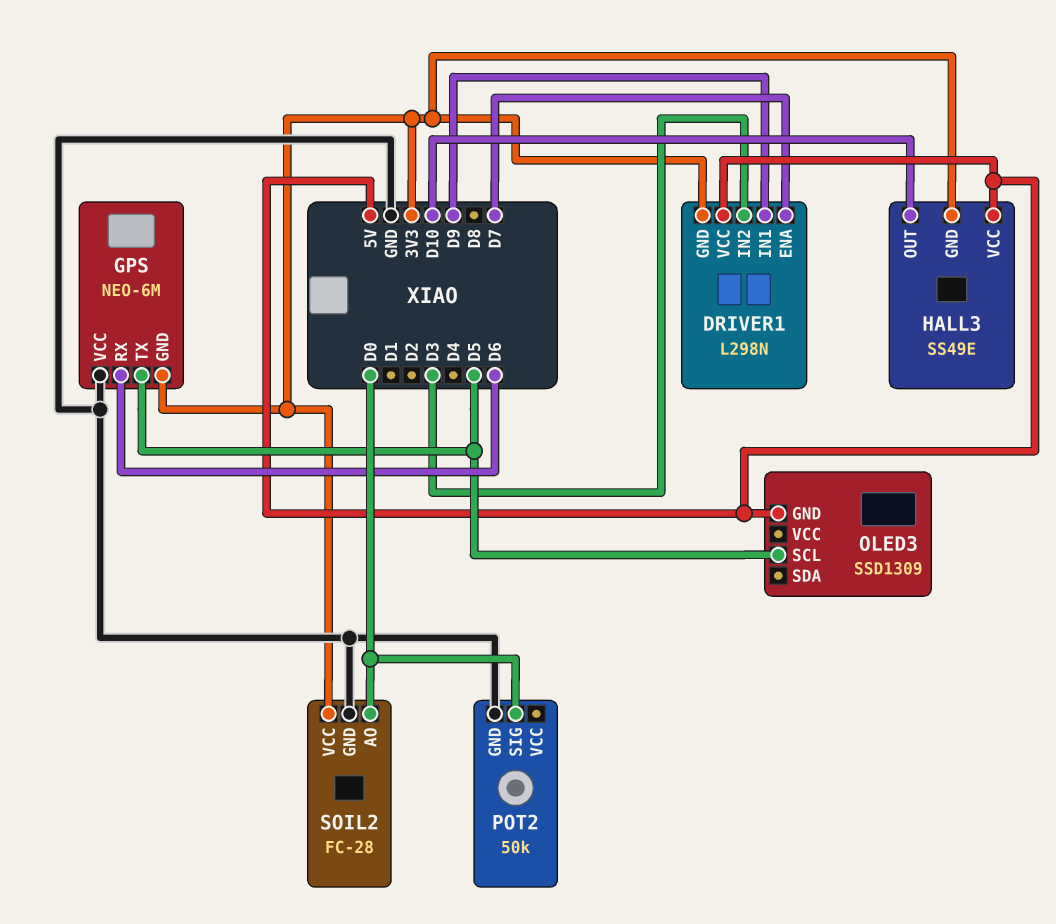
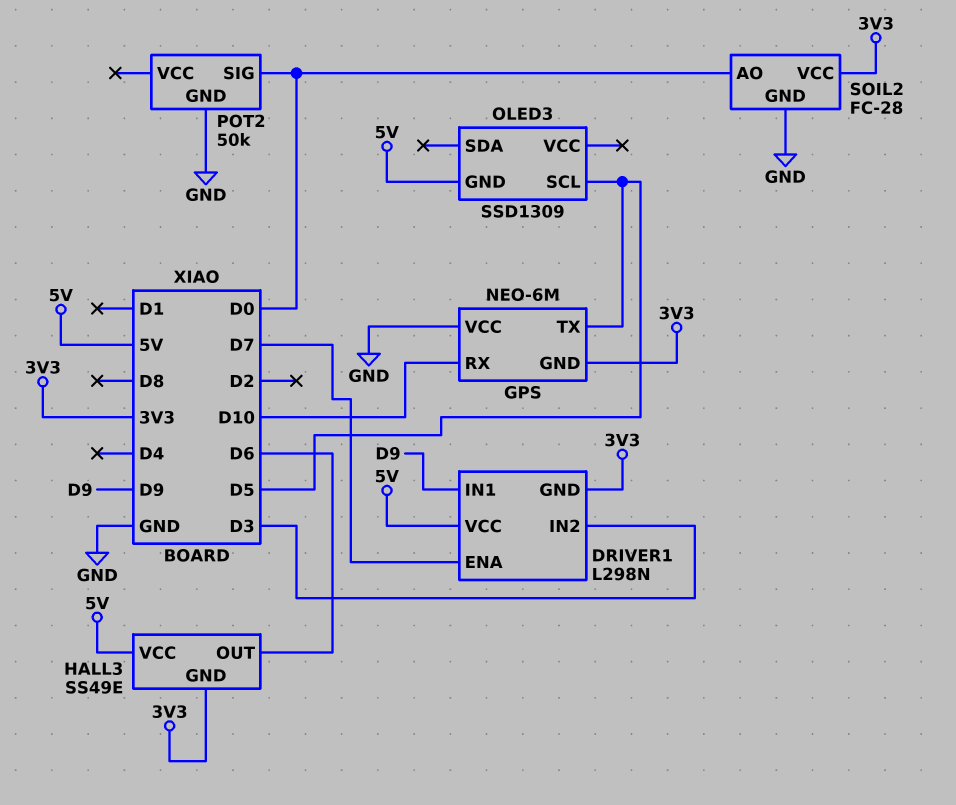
GPS pin RX: D6 -> D10
HALL3 pin OUT: D10 -> D6

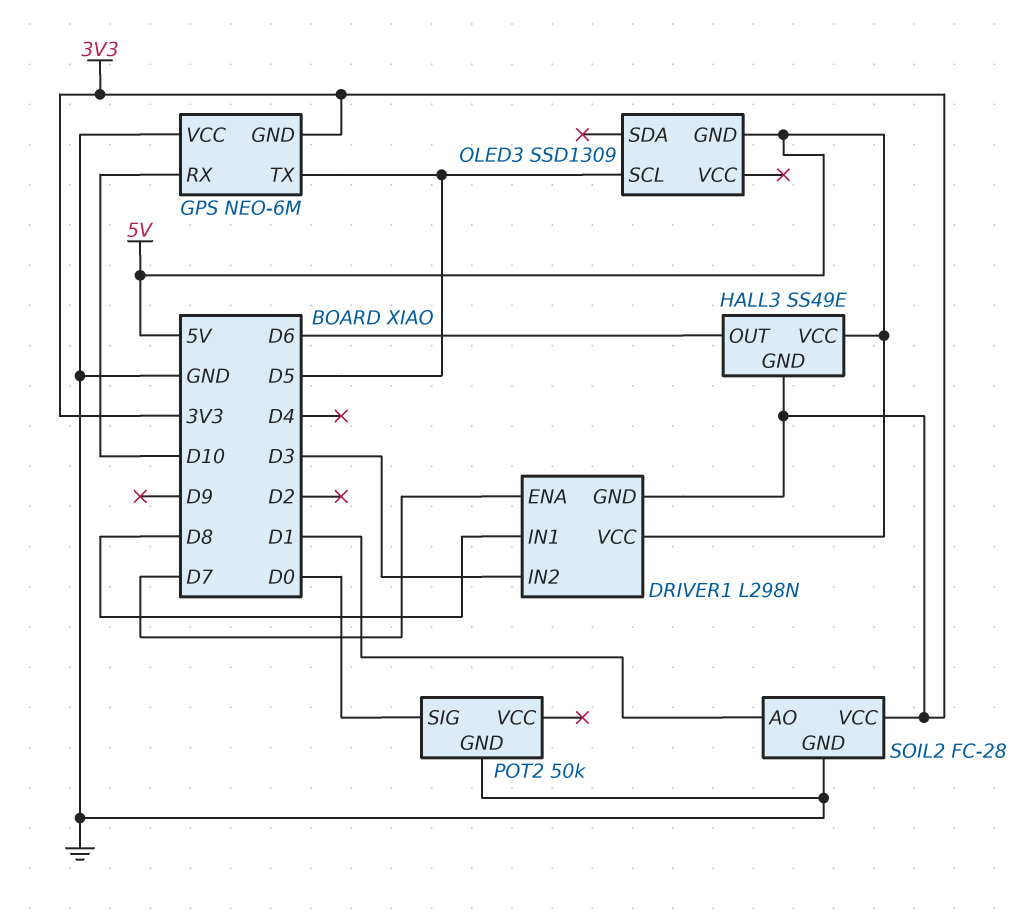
DRIVER1 pin IN1: D9 -> D8
SOIL2 pin AO: D0 -> D1

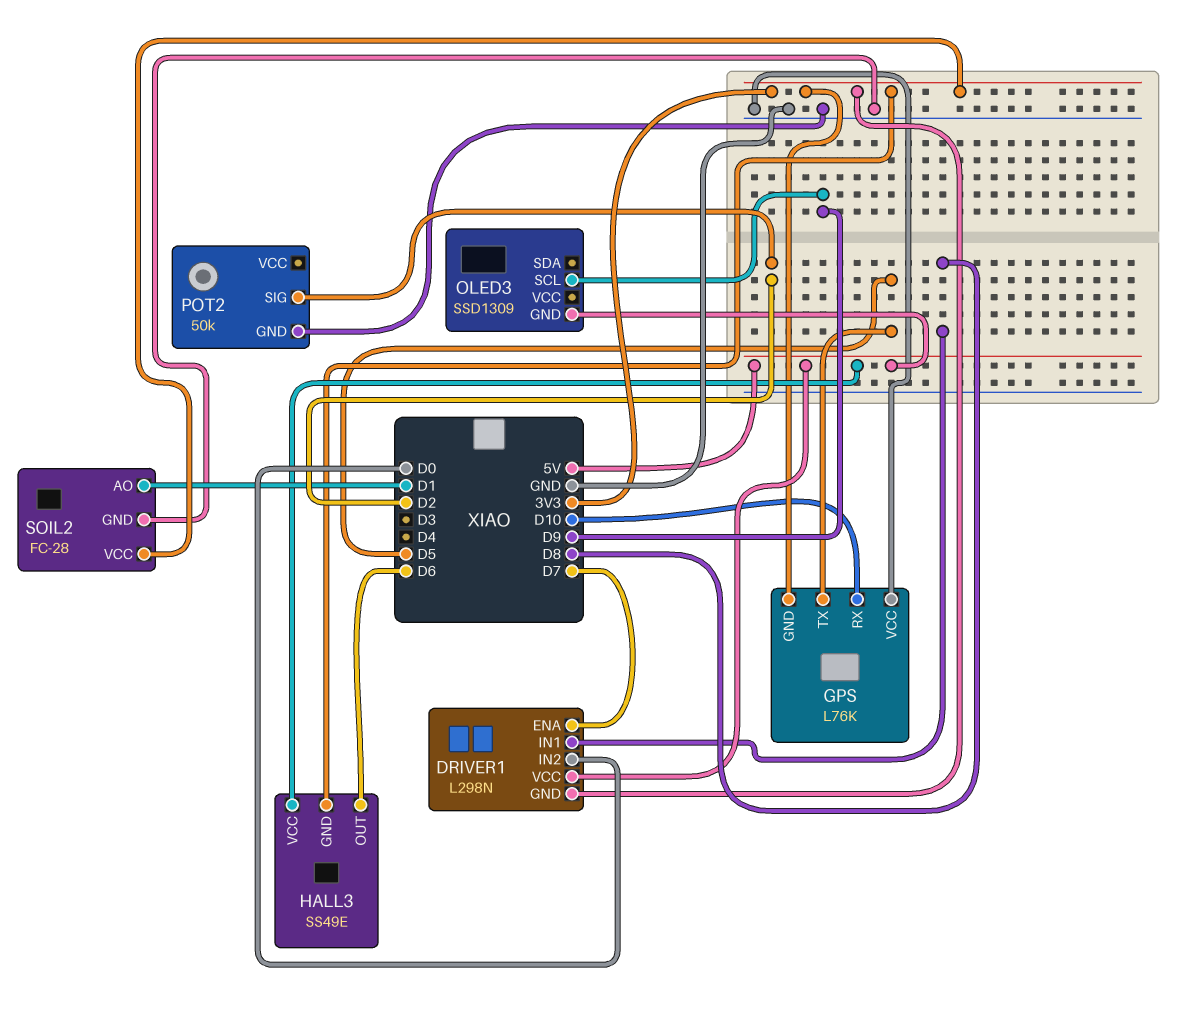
DRIVER1 pin IN2: D3 -> D0
GPS: NEO-6M -> L76K
OLED3 pin SCL: D5 -> D9
POT2 pin SIG: D0 -> D2

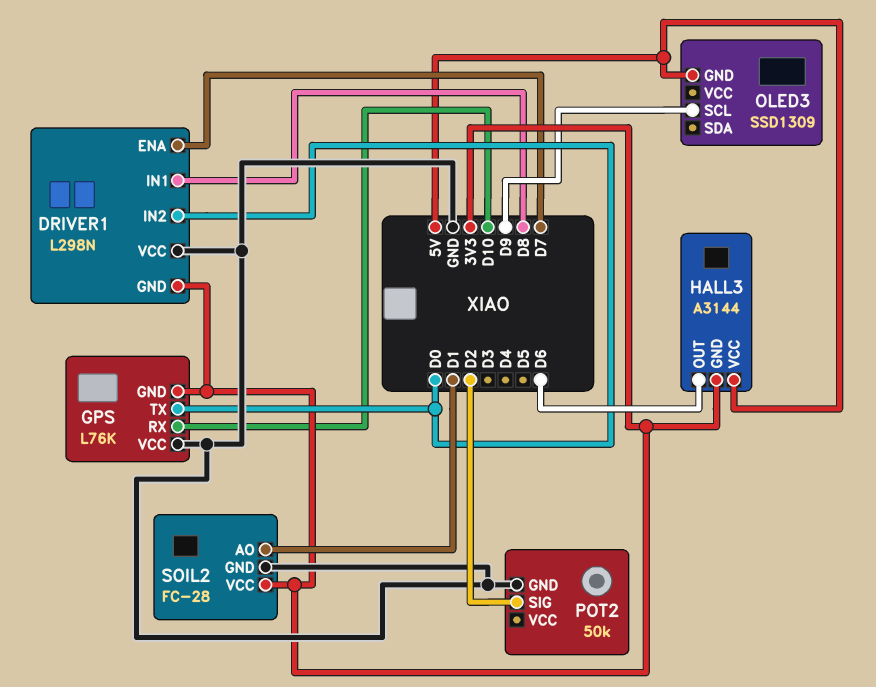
DRIVER1 pin VCC: 5V -> GND
GPS pin TX: D5 -> D0
HALL3: SS49E -> A3144

